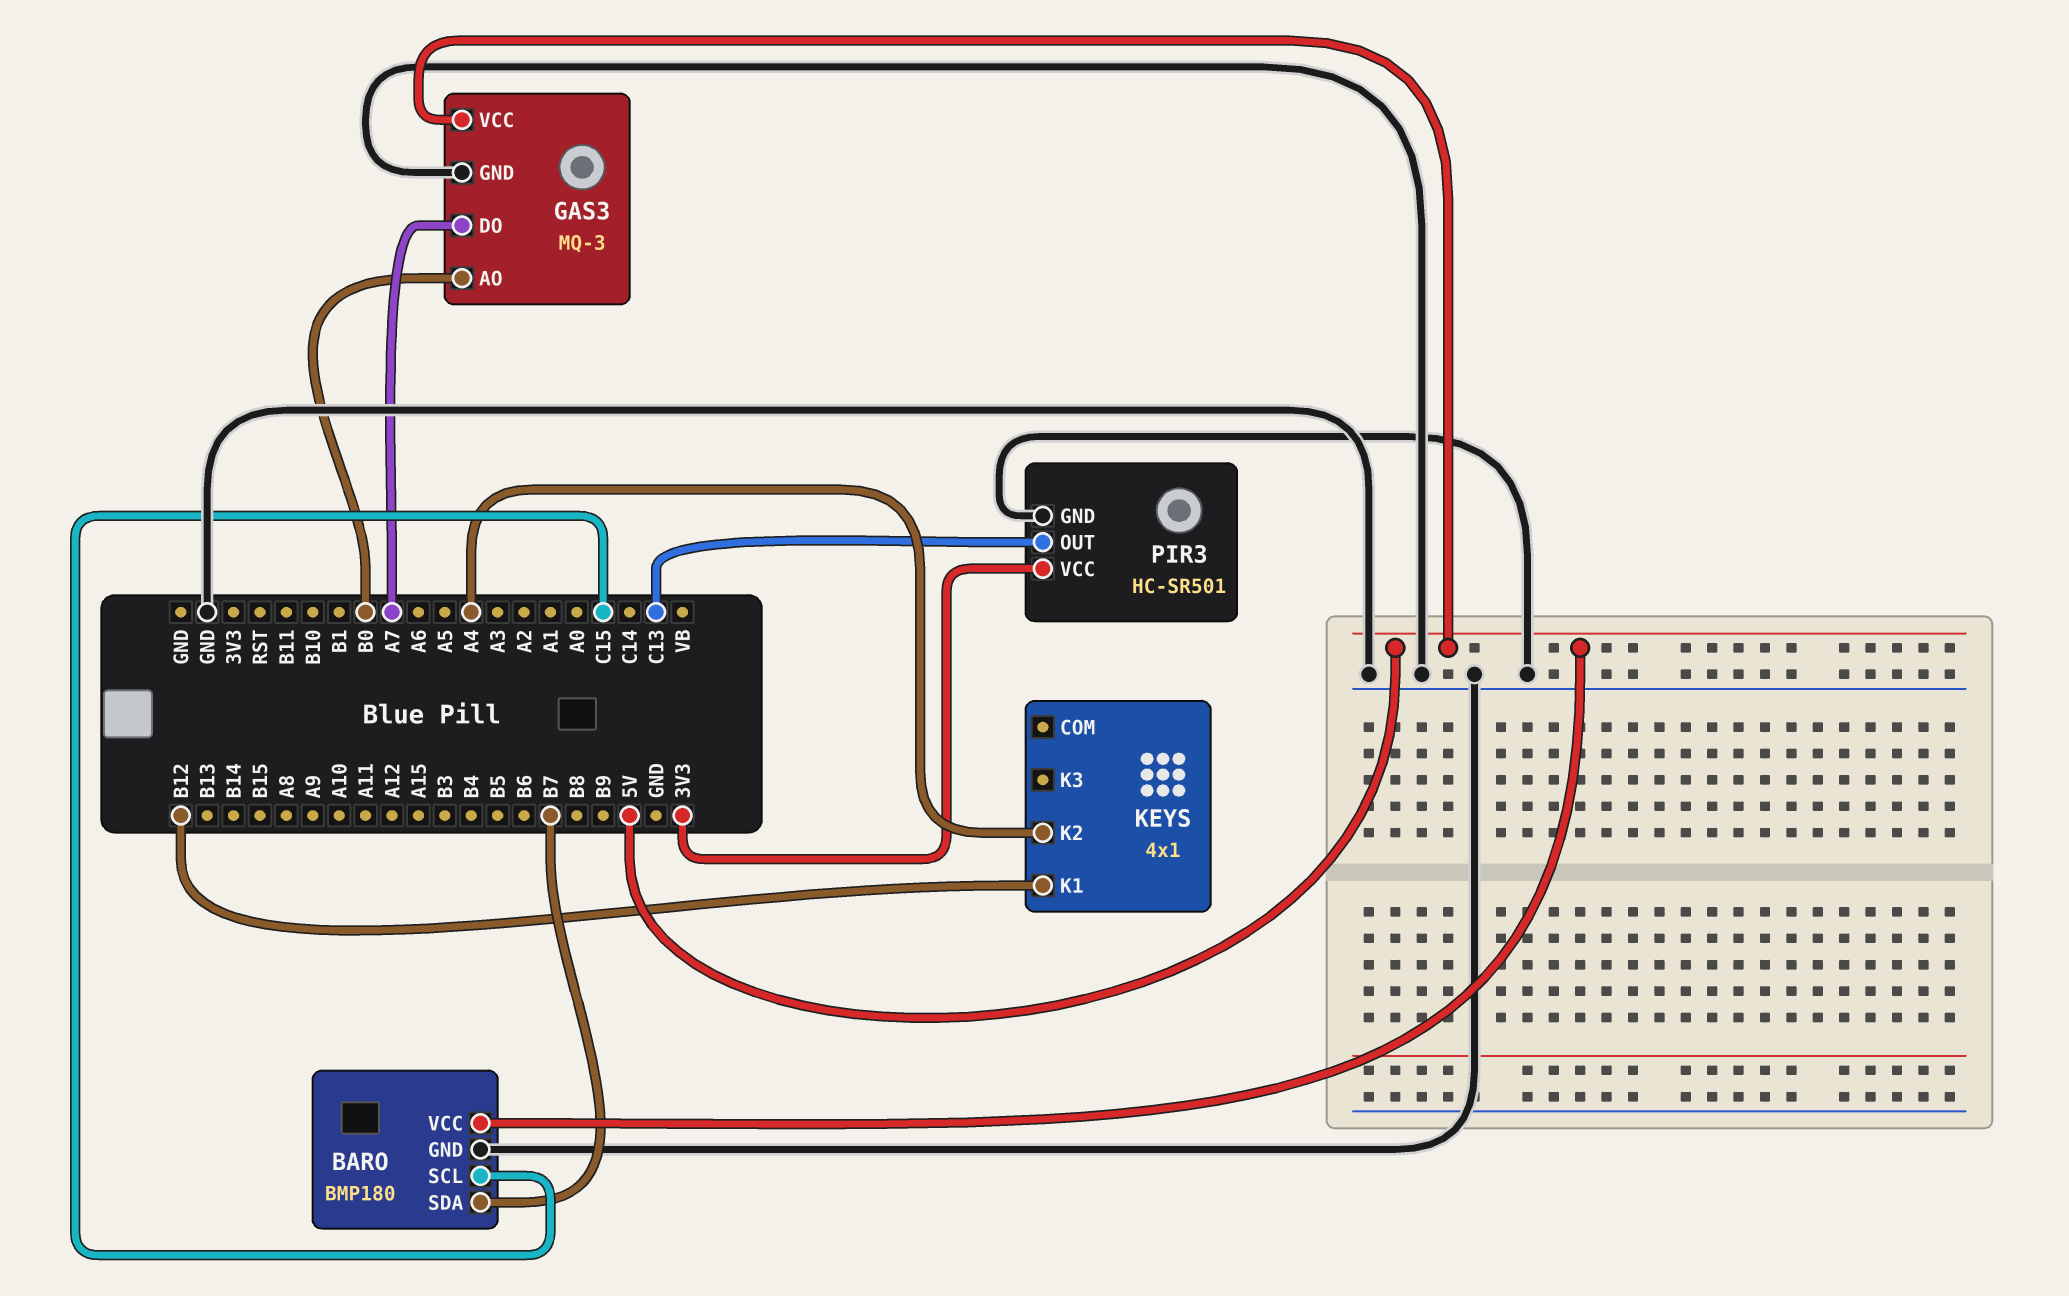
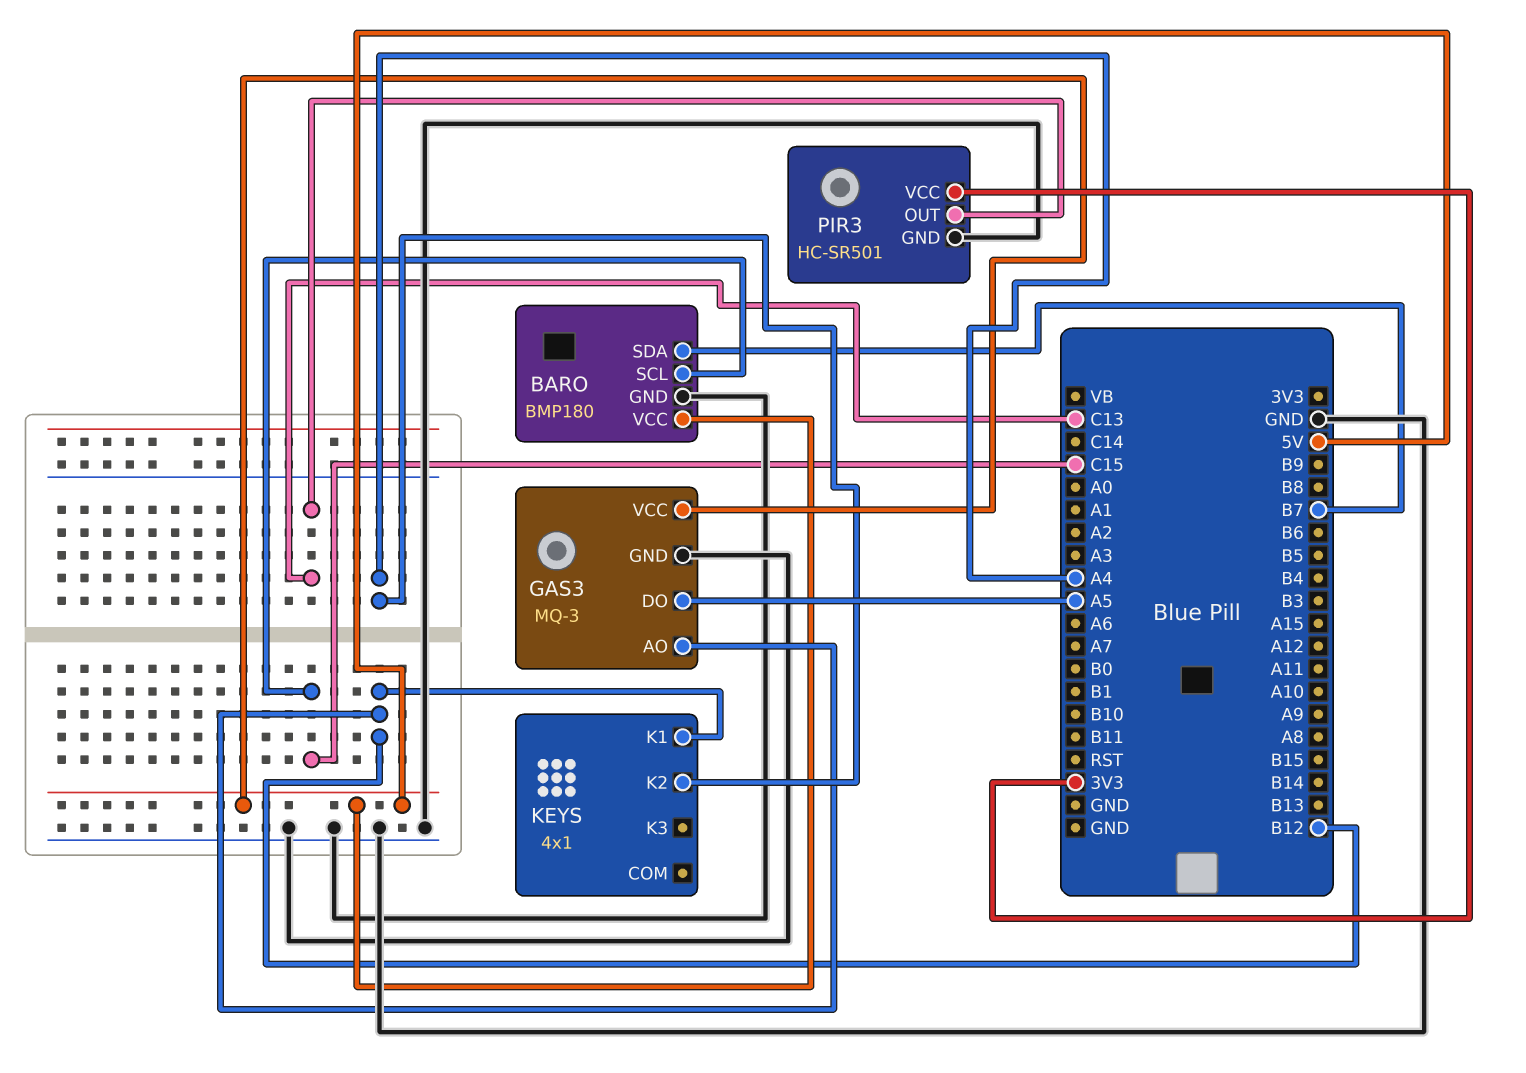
GAS3 pin AO: B0 -> B12
GAS3 pin DO: A7 -> A5

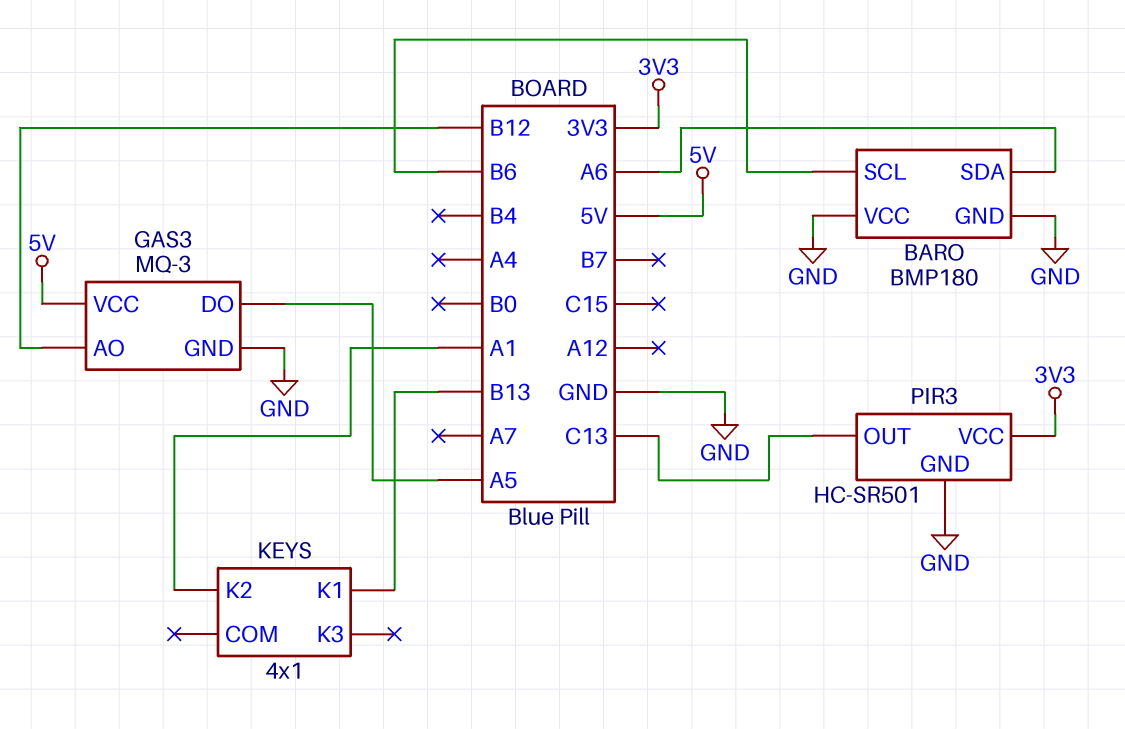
BARO pin SCL: C15 -> B6
BARO pin SDA: B7 -> A6
BARO pin VCC: 5V -> GND
KEYS pin K1: B12 -> B13
KEYS pin K2: A4 -> A1

